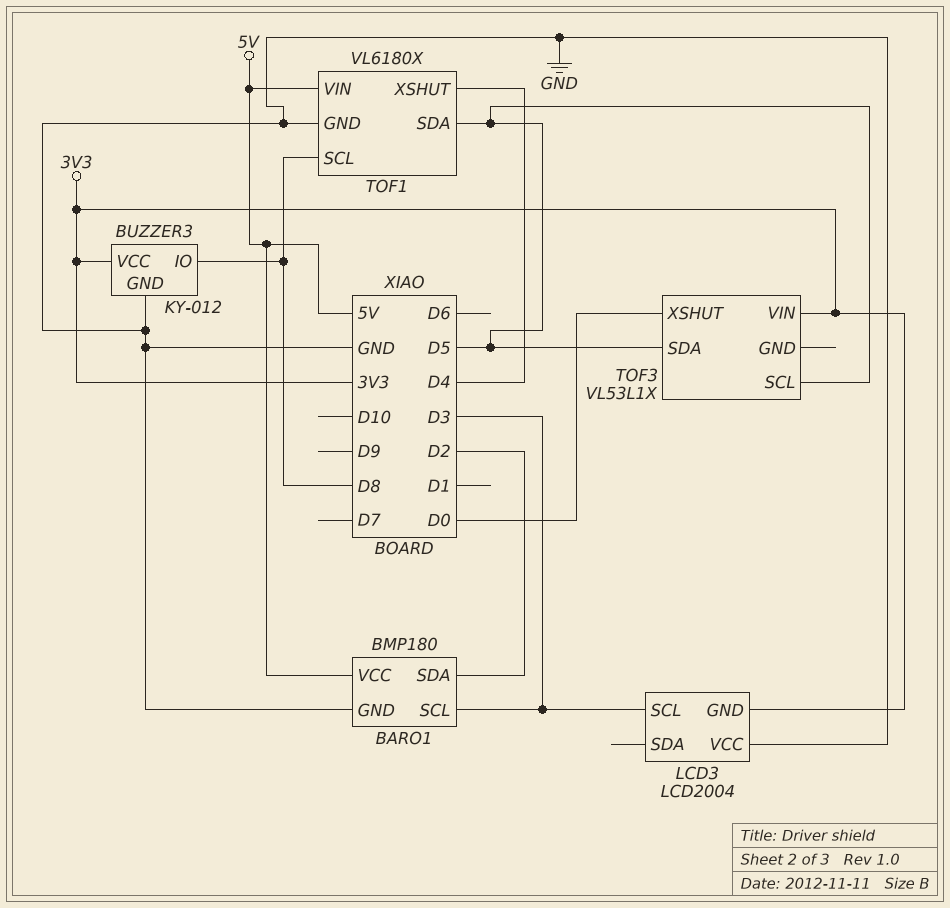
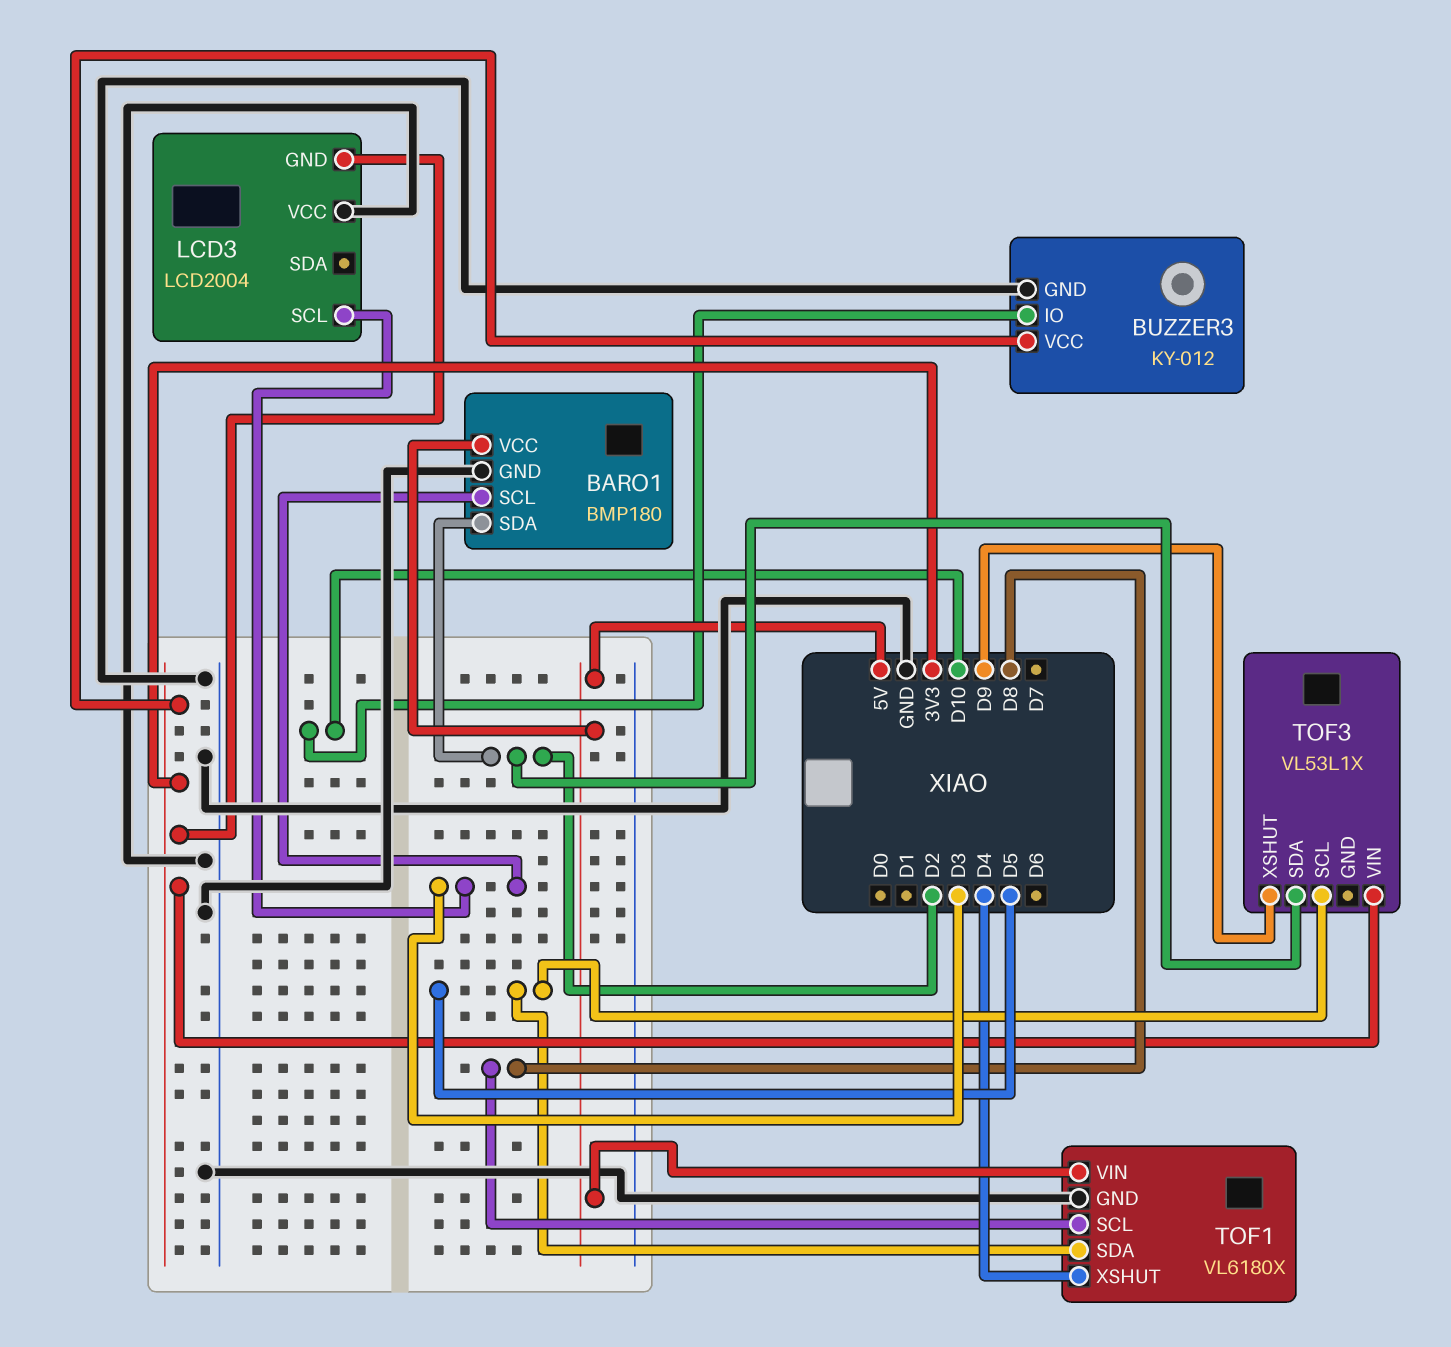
BUZZER3 pin IO: D8 -> D10
TOF3 pin SDA: D5 -> D2
TOF3 pin XSHUT: D0 -> D9

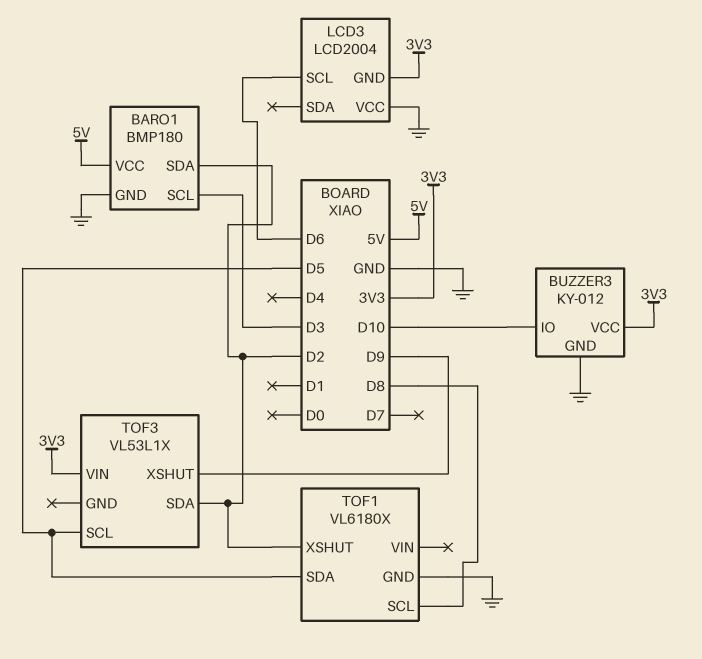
LCD3 pin SCL: D3 -> D6
TOF1 pin VIN: 5V -> none
TOF1 pin XSHUT: D4 -> D2

